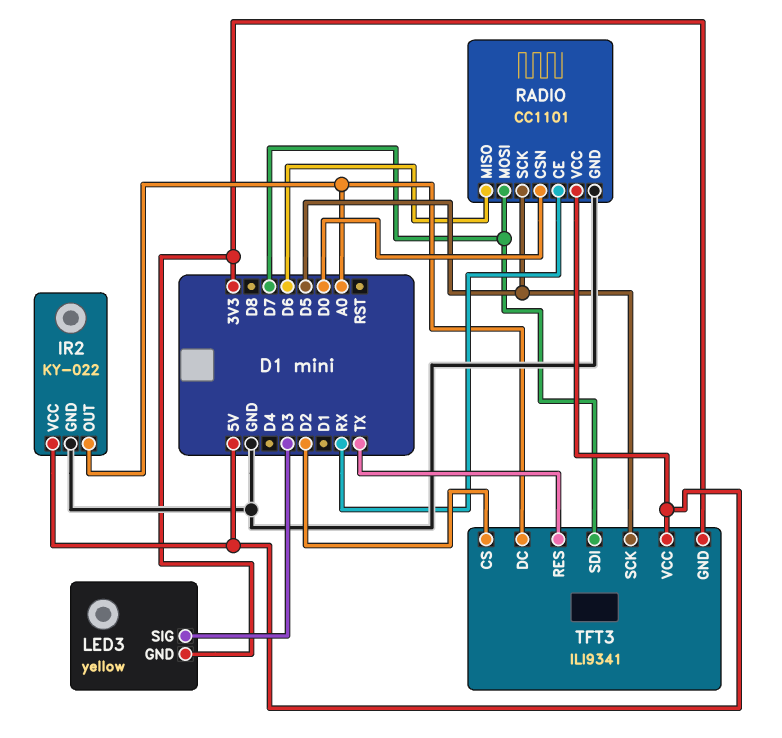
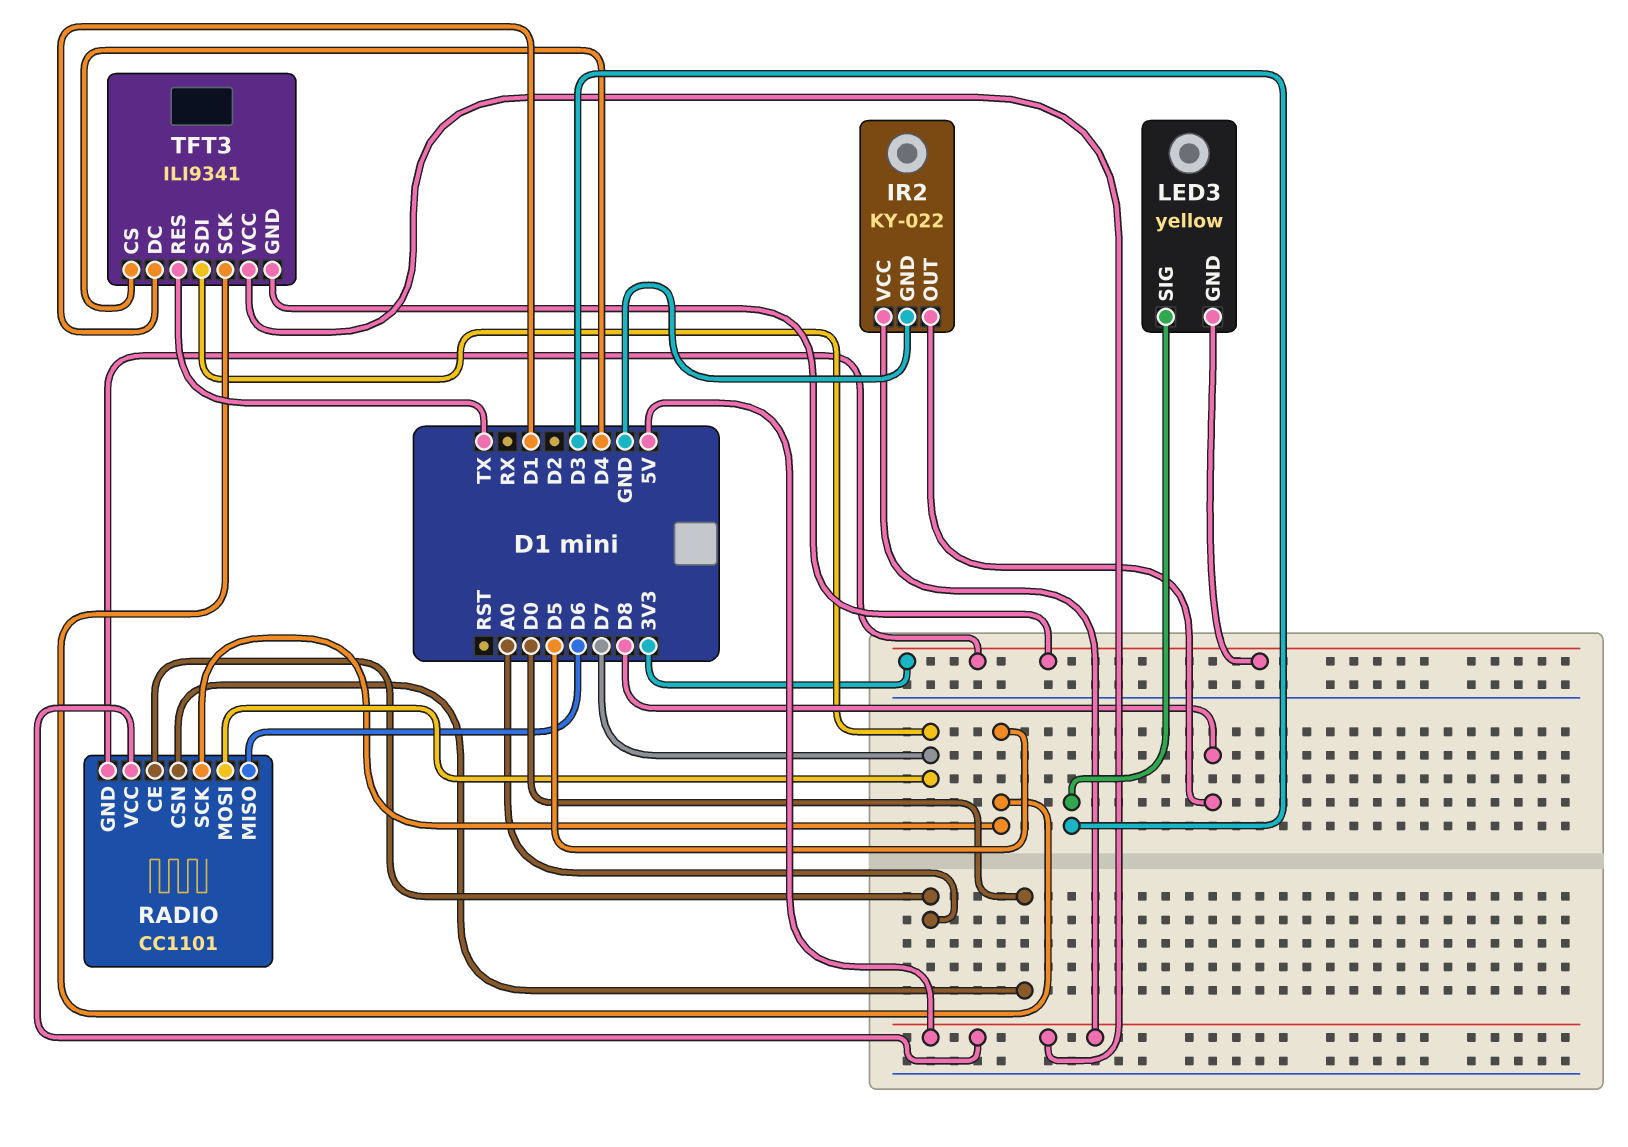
IR2 pin OUT: A0 -> D8
RADIO pin CE: RX -> A0
RADIO pin GND: GND -> 3V3
TFT3 pin CS: D2 -> D4
TFT3 pin DC: A0 -> D1

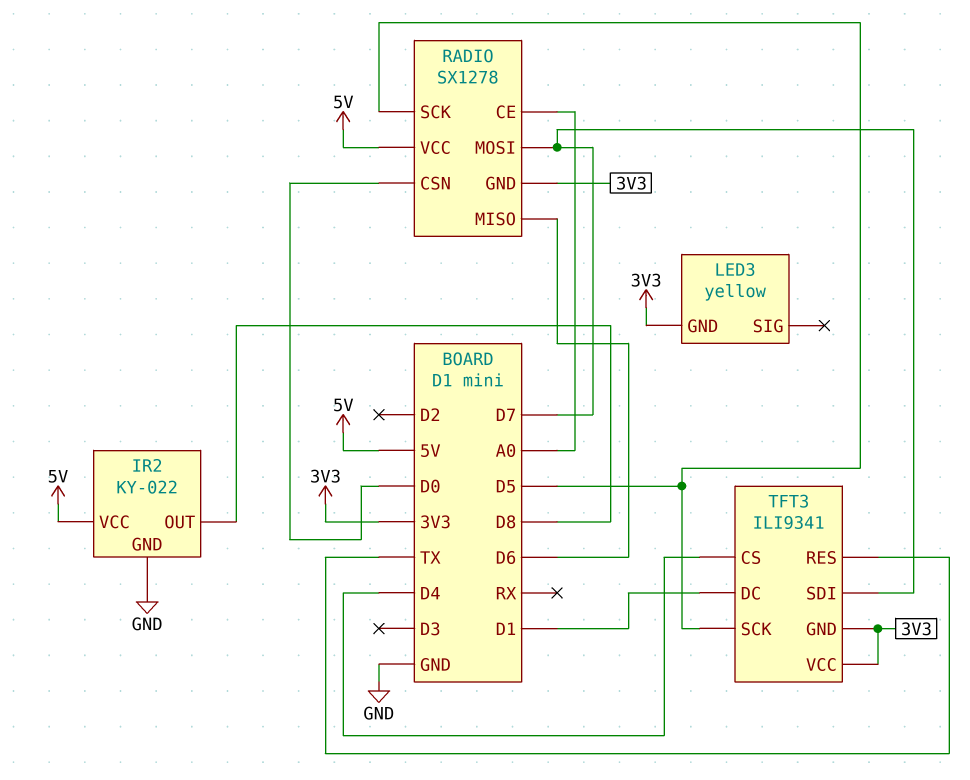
LED3 pin SIG: D3 -> none
RADIO: CC1101 -> SX1278
TFT3 pin VCC: 5V -> 3V3

